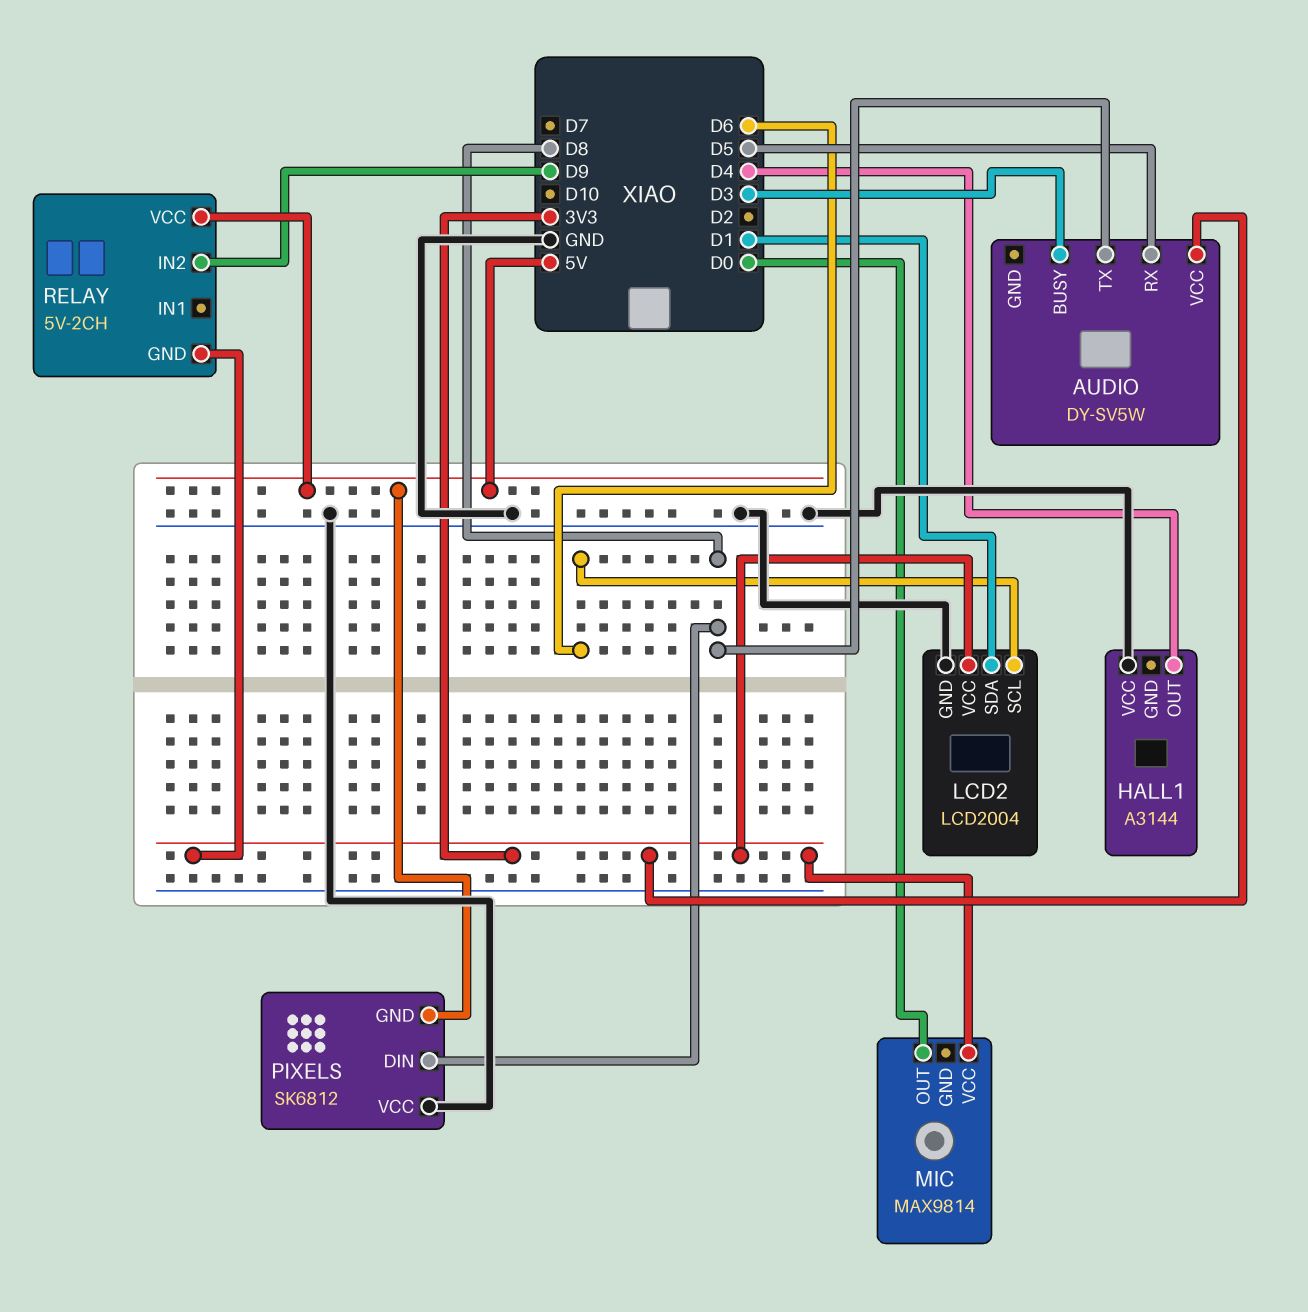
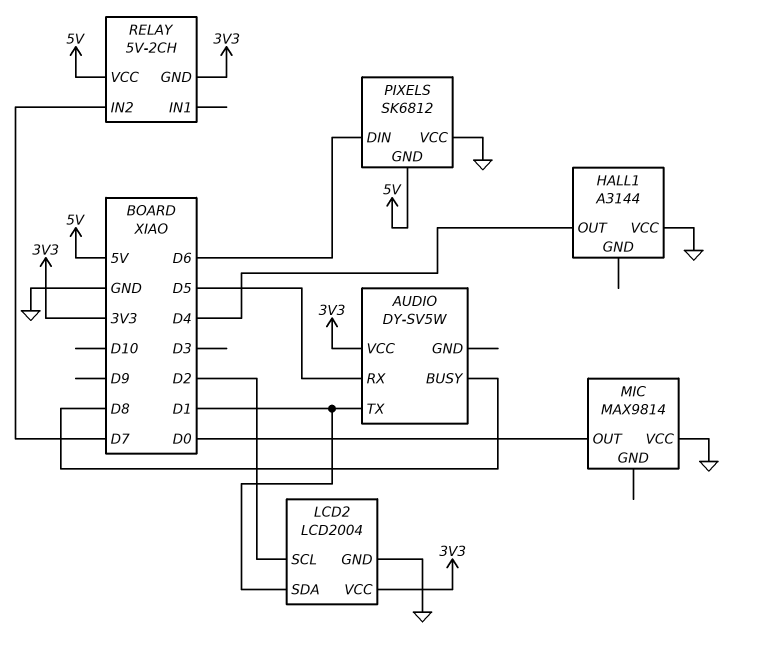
AUDIO pin BUSY: D3 -> D8
AUDIO pin TX: D8 -> D1
LCD2 pin SCL: D6 -> D2
MIC pin VCC: 3V3 -> GND
PIXELS pin DIN: D8 -> D6
RELAY pin IN2: D9 -> D7

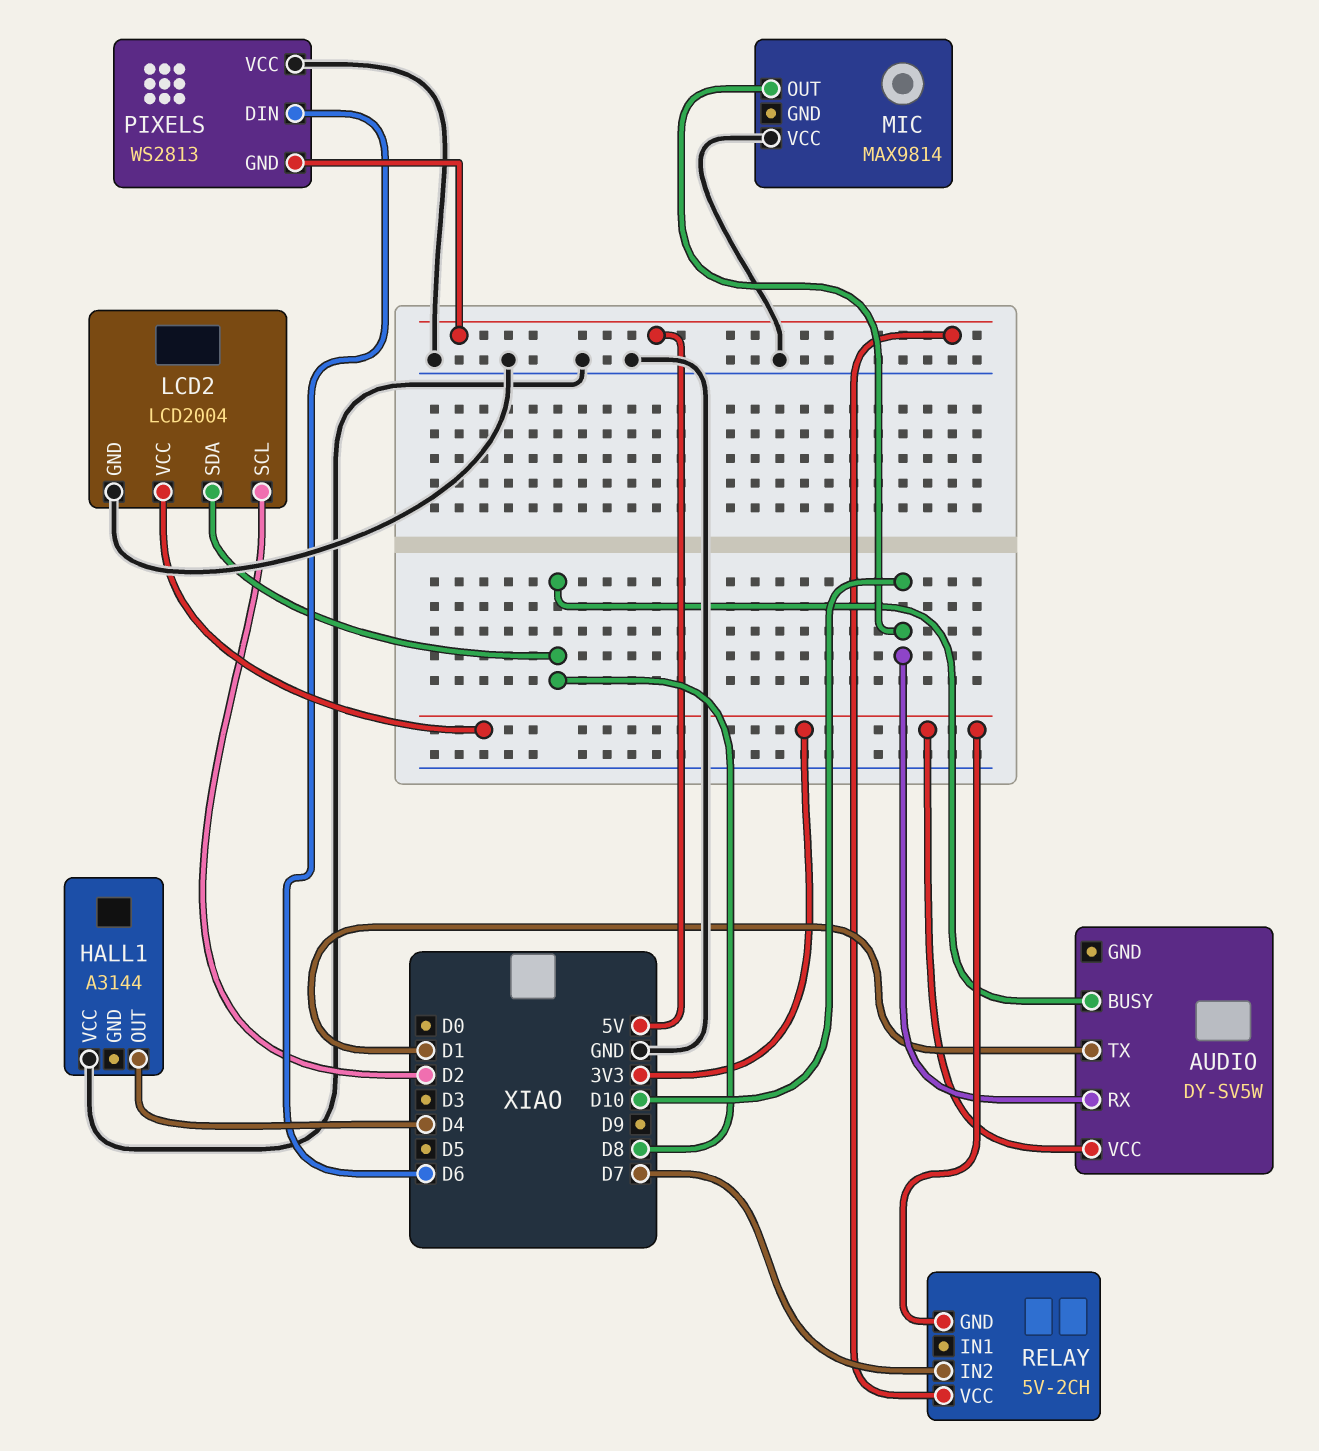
AUDIO pin RX: D5 -> D10
LCD2 pin SDA: D1 -> D8
MIC pin OUT: D0 -> D10
PIXELS: SK6812 -> WS2813

